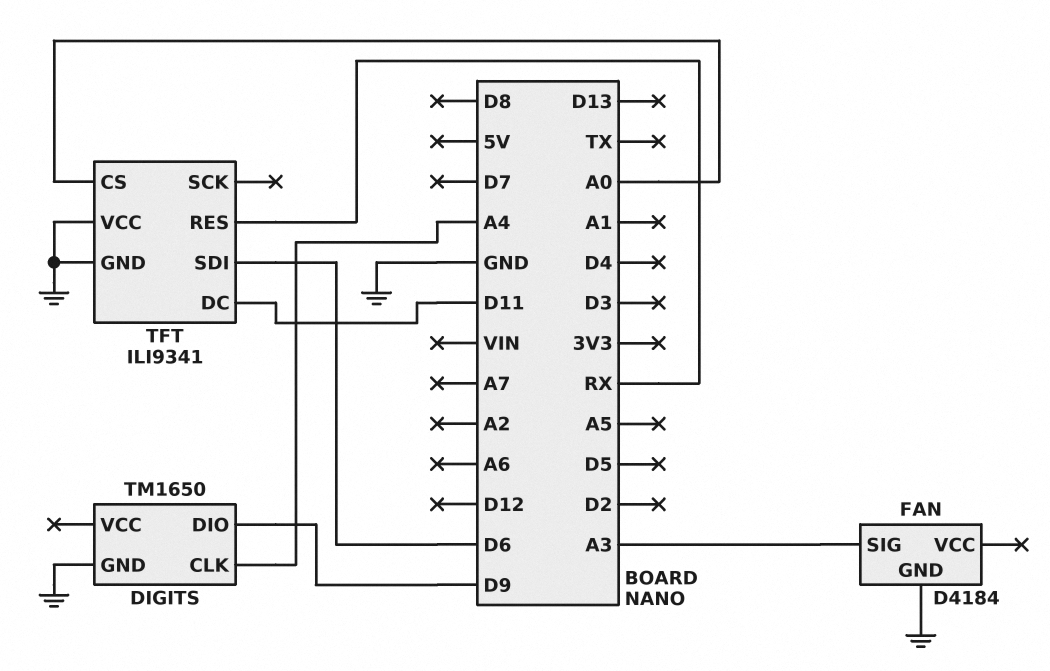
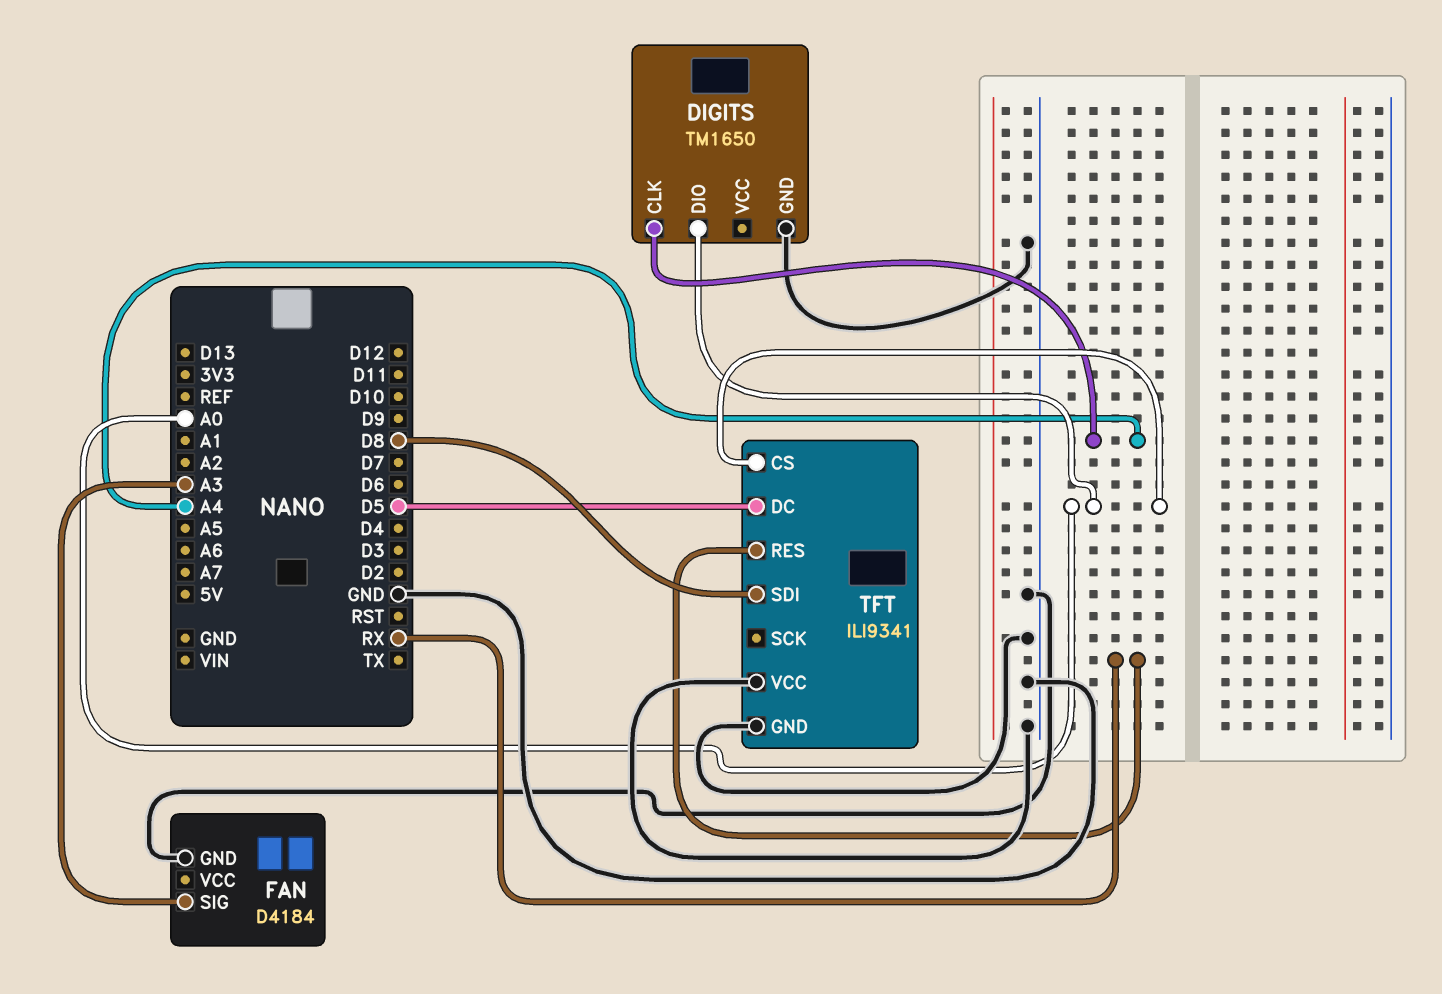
DIGITS pin DIO: D9 -> A0
TFT pin DC: D11 -> D5
TFT pin SDI: D6 -> D8

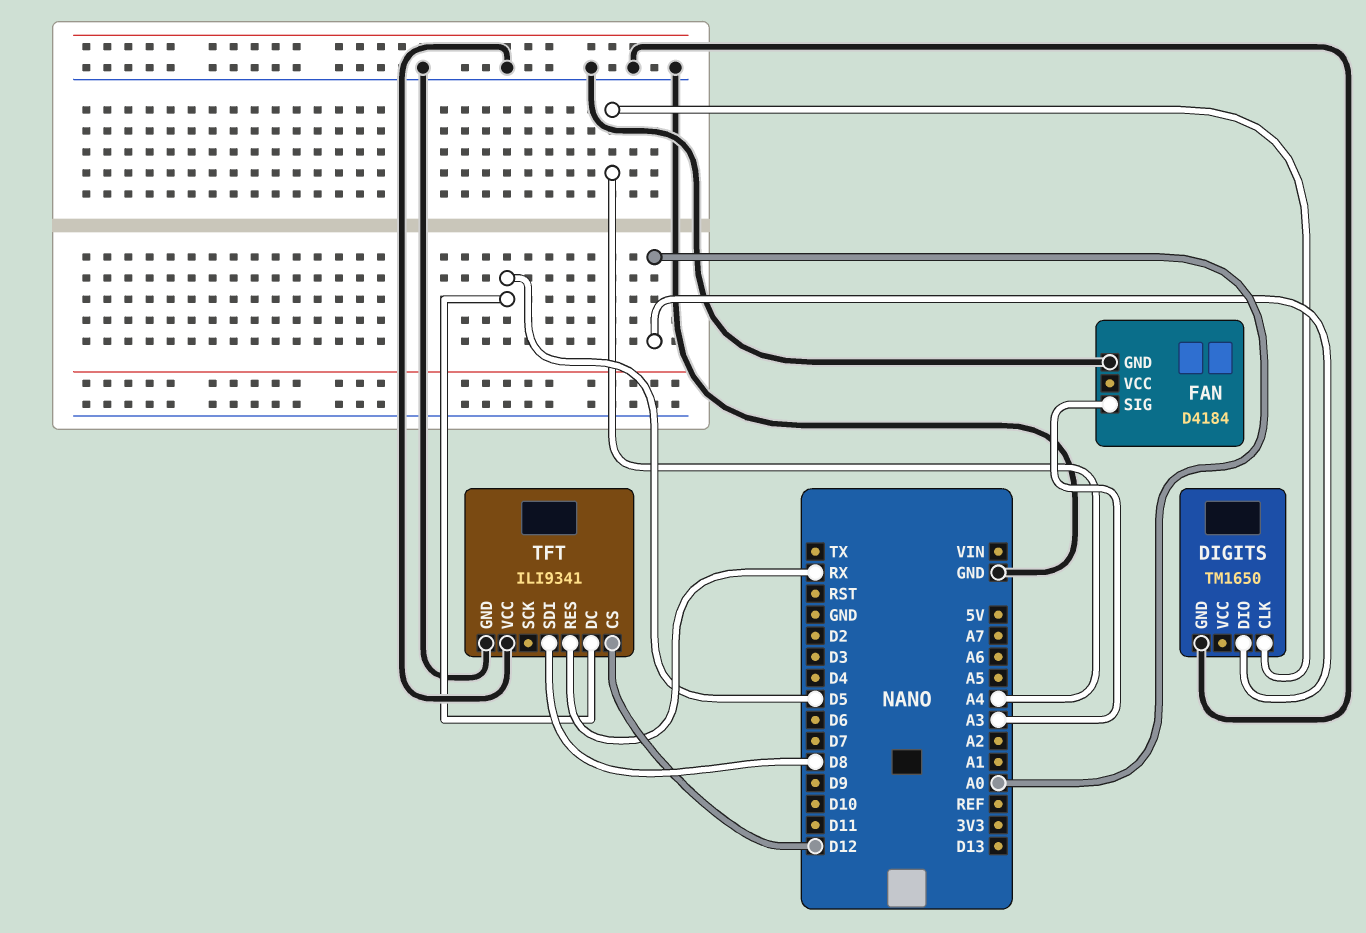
TFT pin CS: A0 -> D12

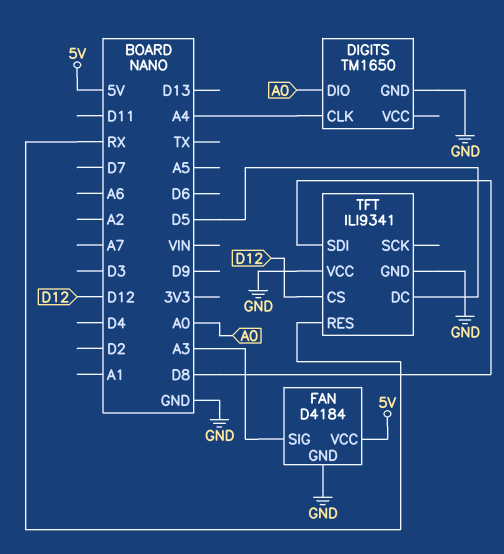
FAN pin VCC: none -> 5V

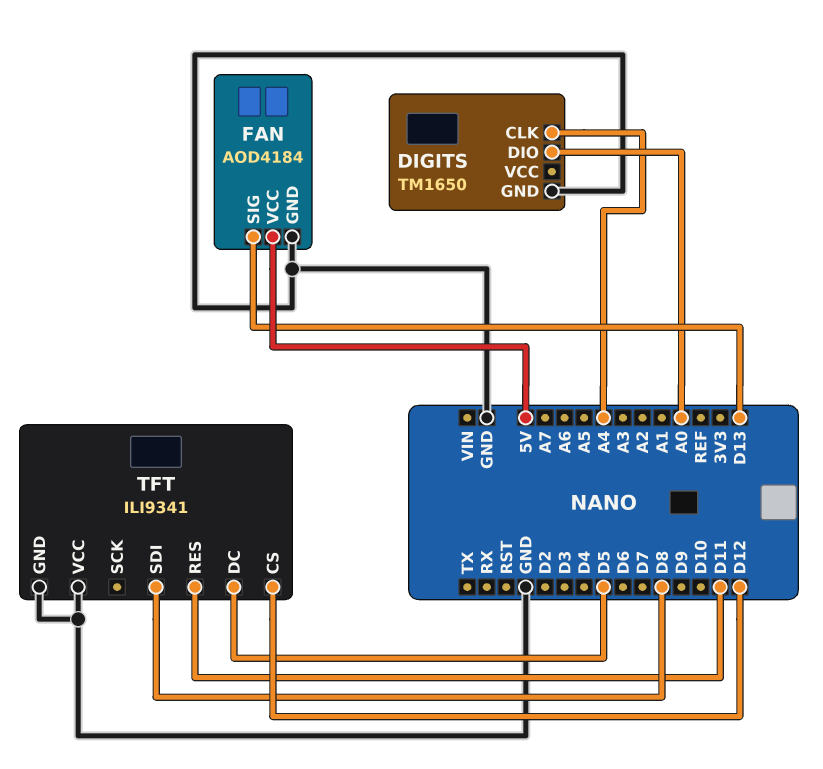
FAN: D4184 -> AOD4184
FAN pin SIG: A3 -> D13
TFT pin RES: RX -> D11

